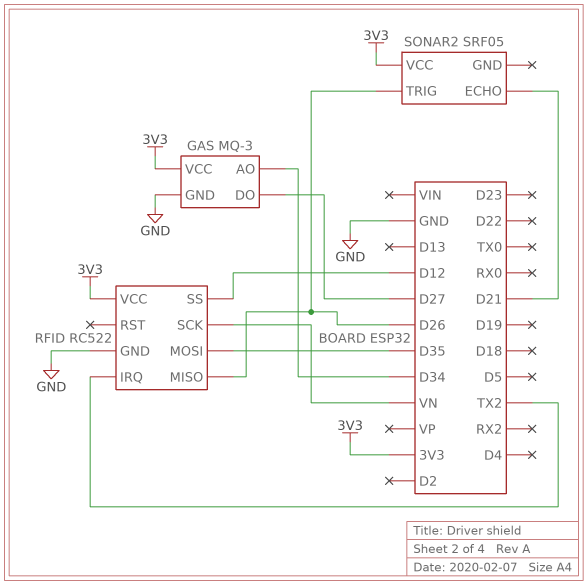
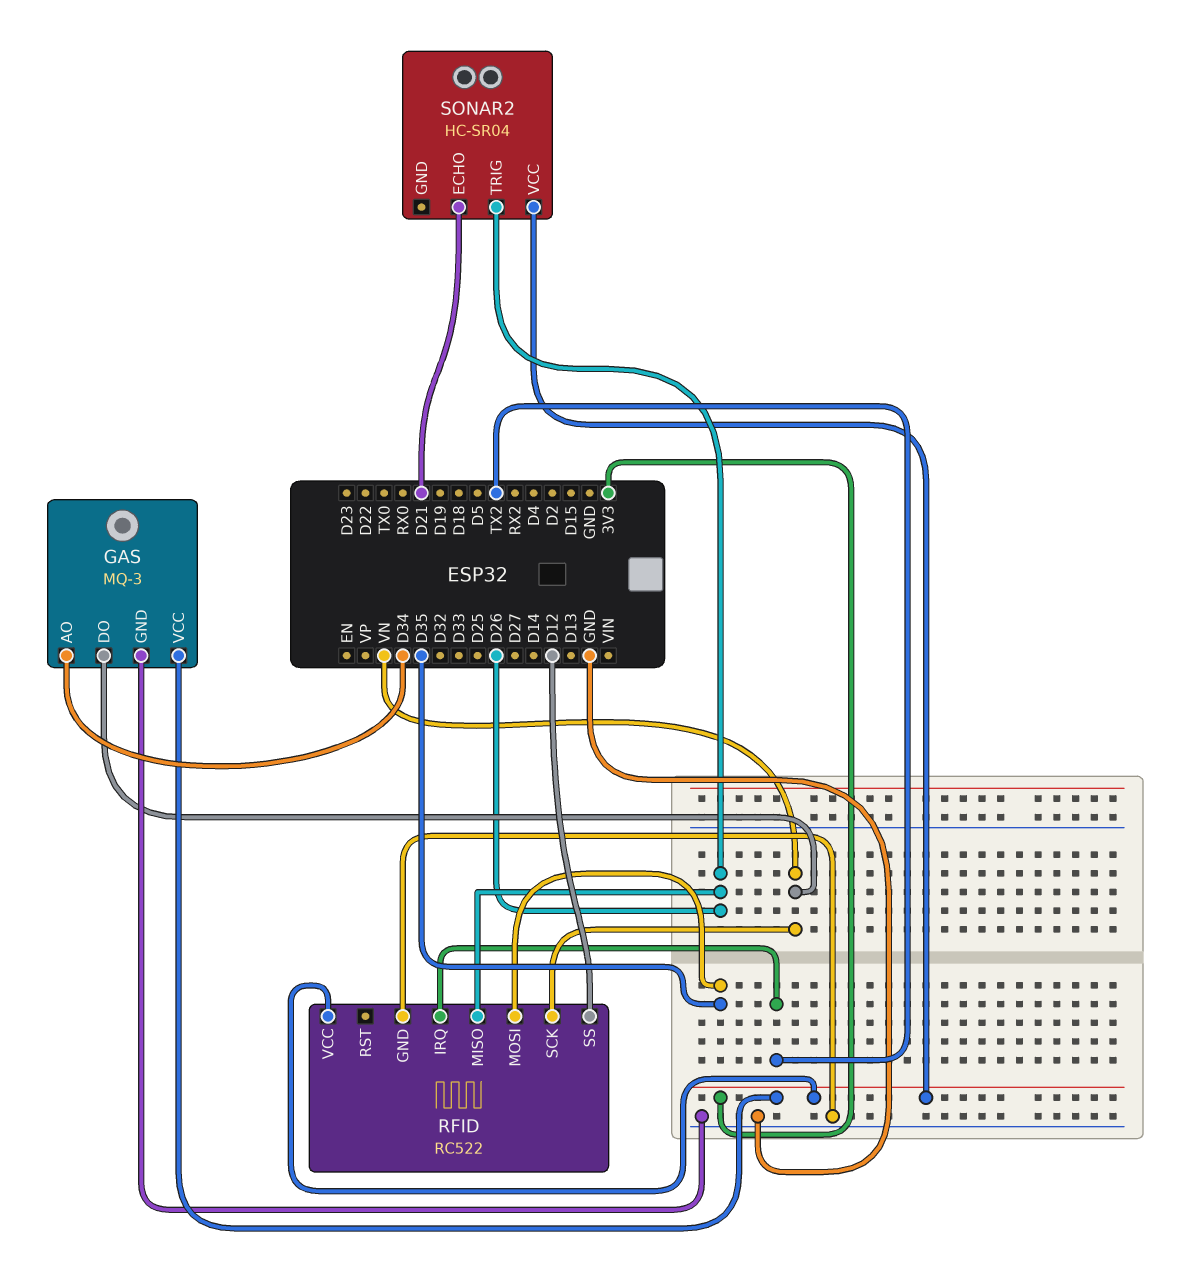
GAS pin DO: D27 -> VN
SONAR2: SRF05 -> HC-SR04

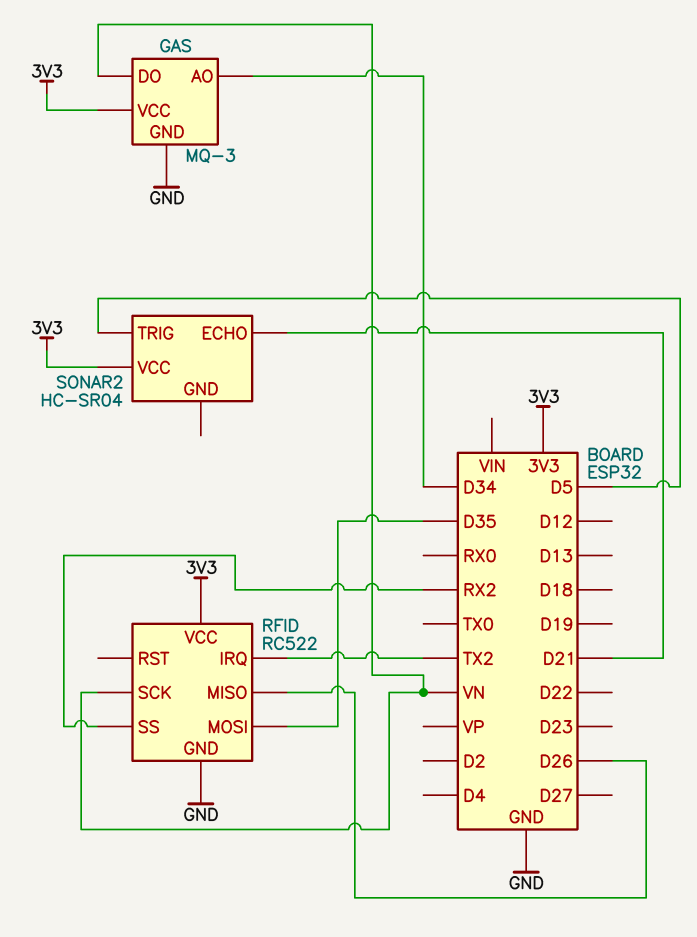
RFID pin SS: D12 -> RX2
SONAR2 pin TRIG: D26 -> D5

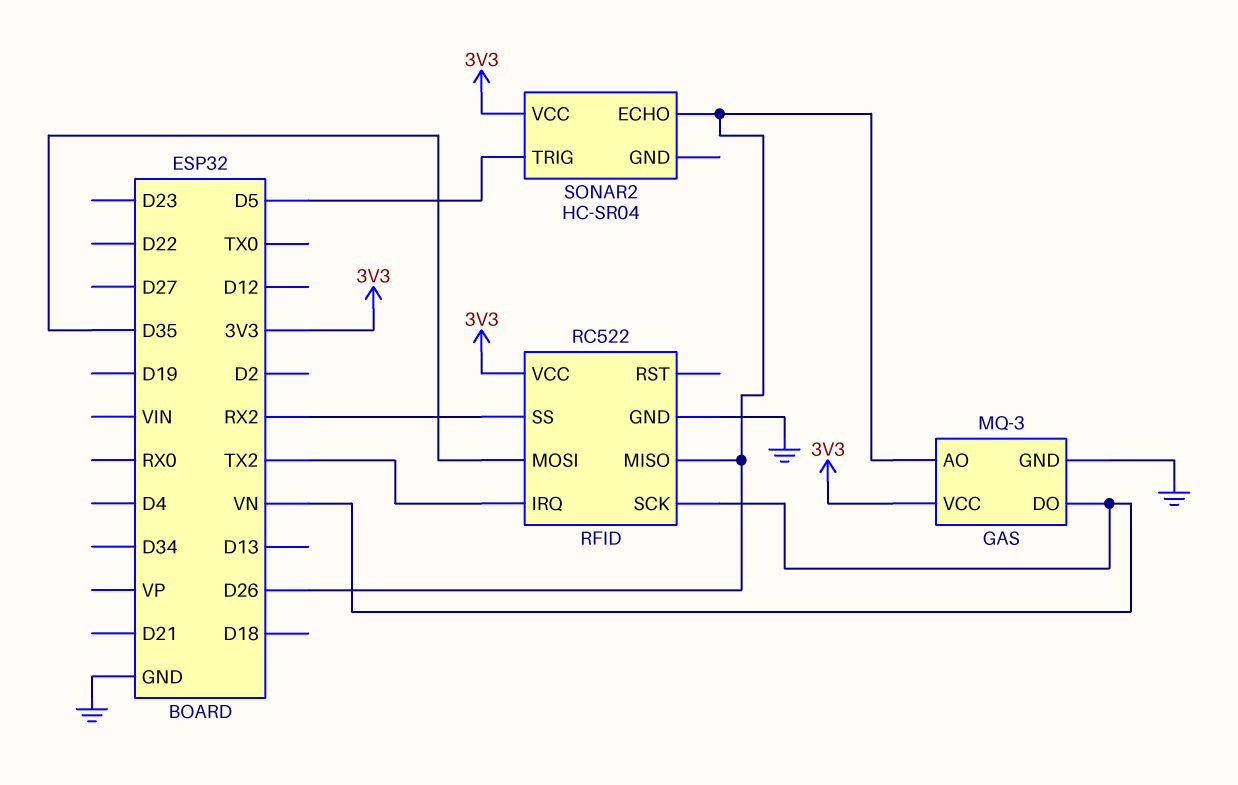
GAS pin AO: D34 -> D26
SONAR2 pin ECHO: D21 -> D26

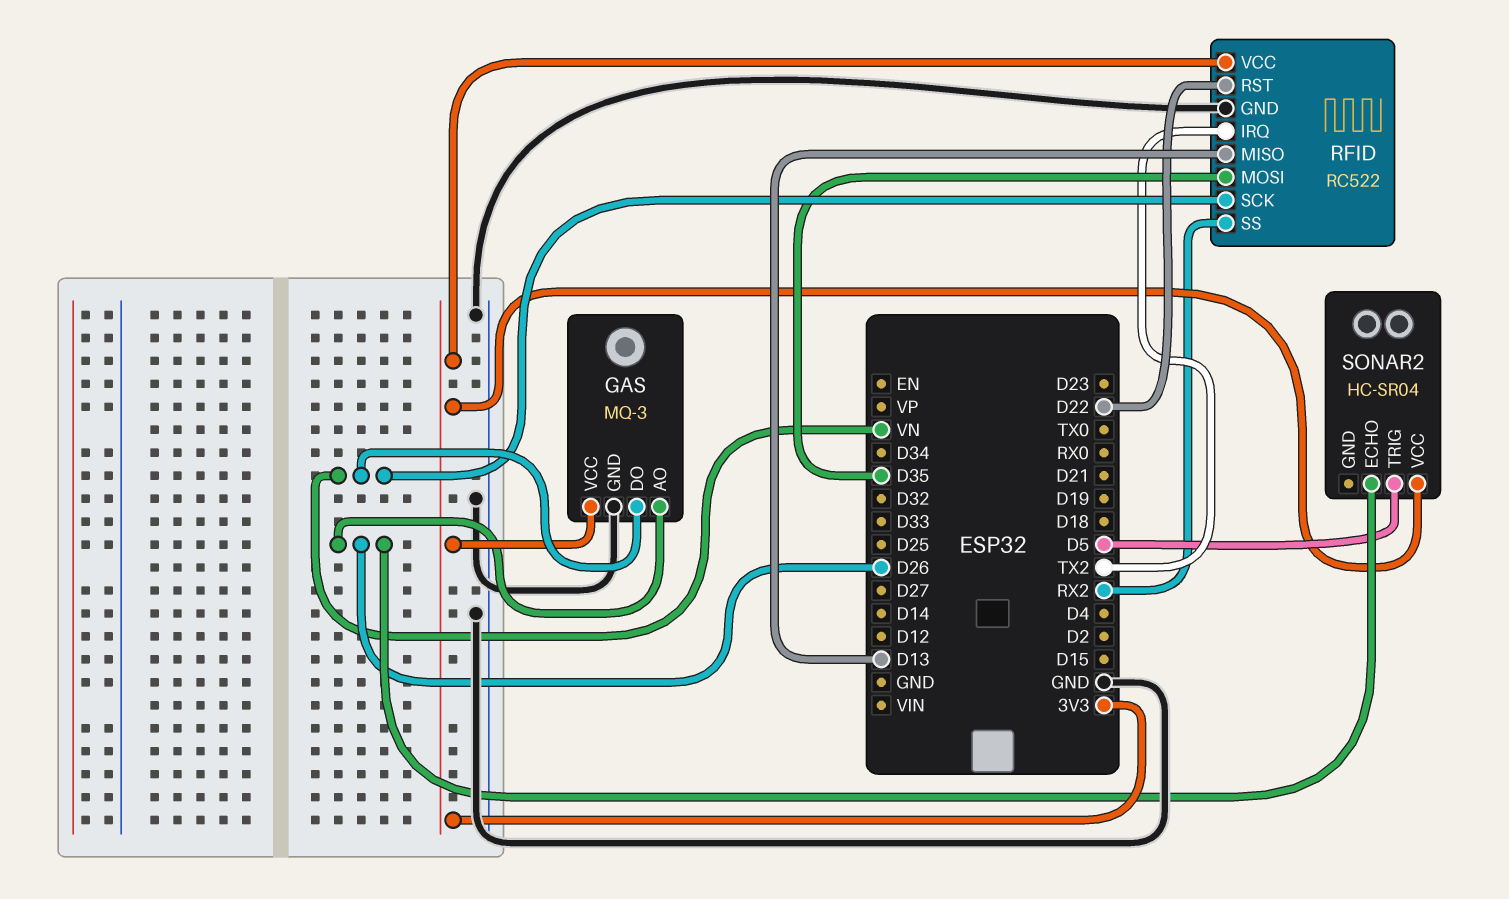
RFID pin MISO: D26 -> D13
RFID pin RST: none -> D22

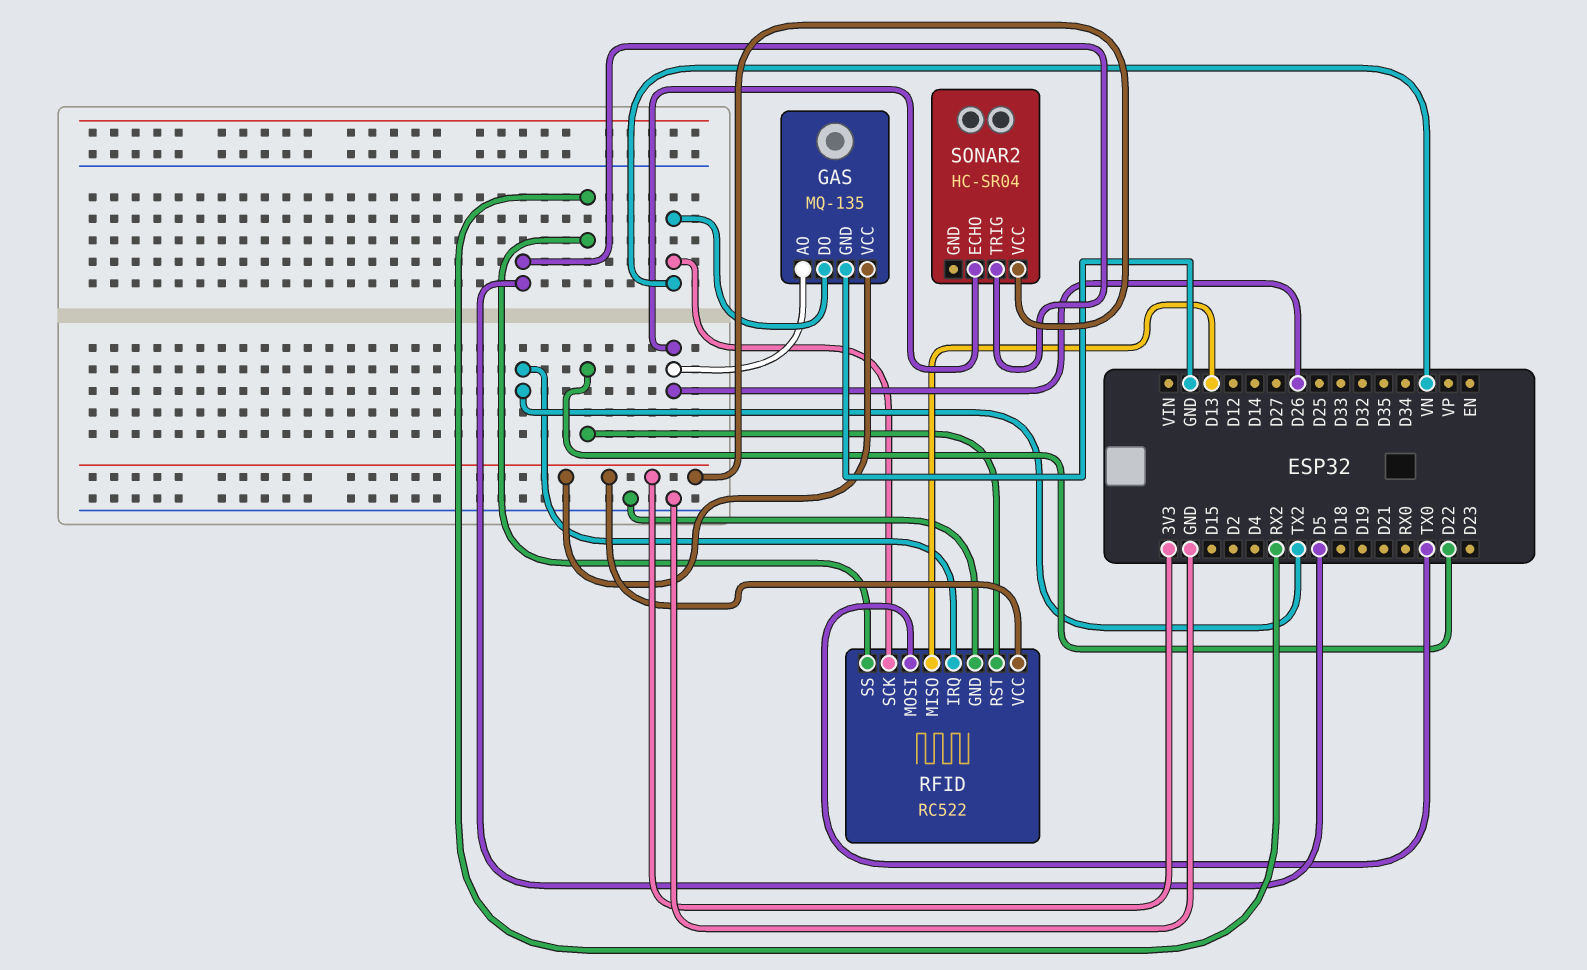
GAS: MQ-3 -> MQ-135
RFID pin MOSI: D35 -> TX0

